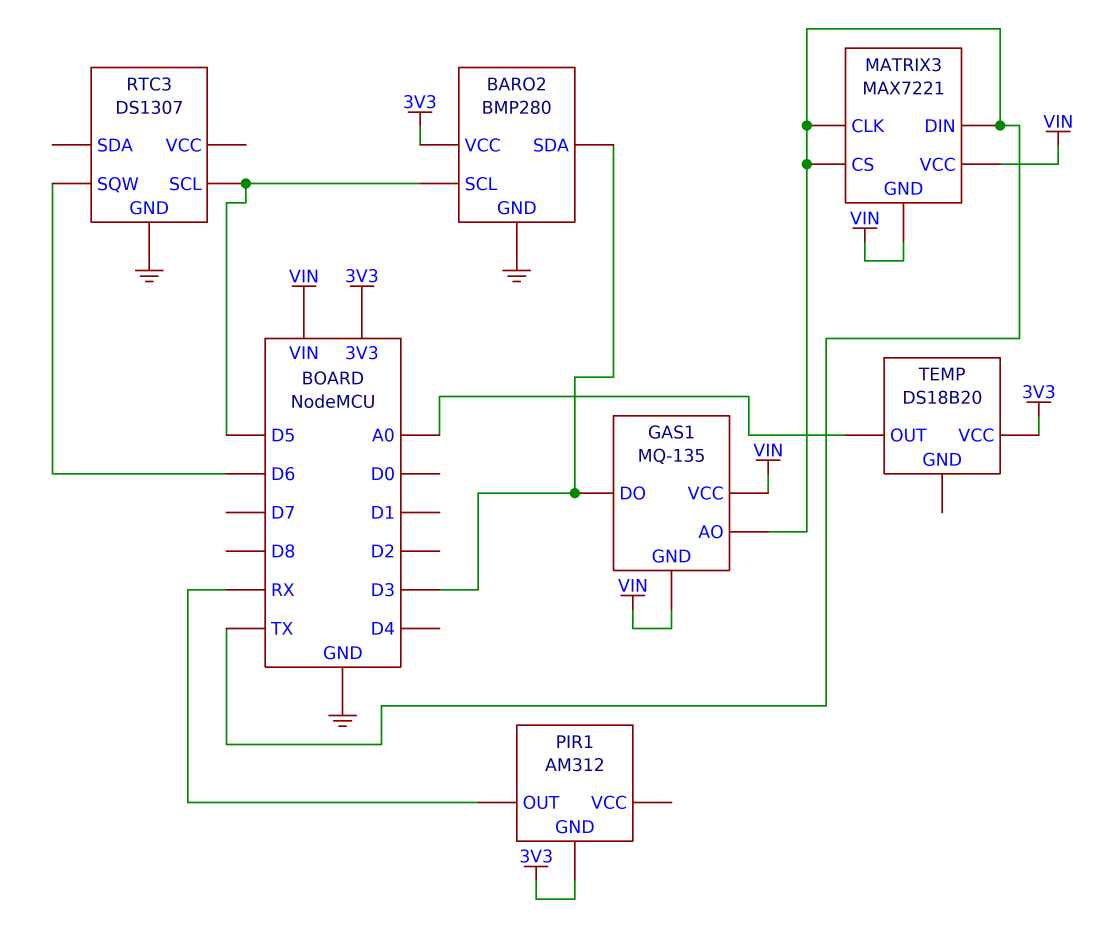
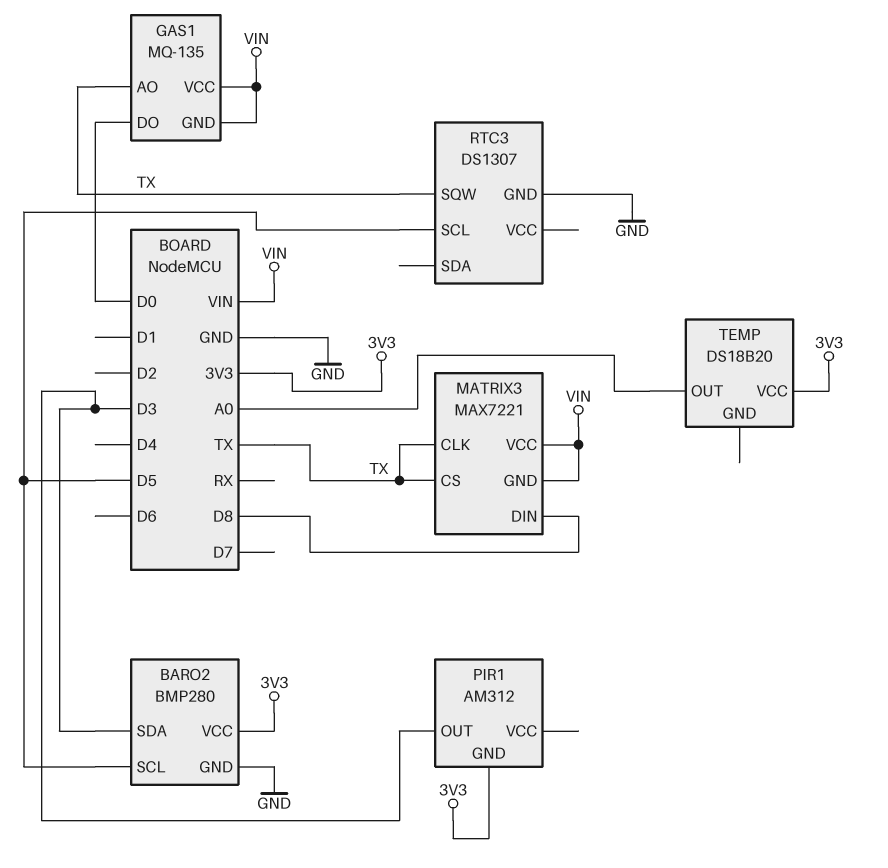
GAS1 pin DO: D3 -> D0
MATRIX3 pin DIN: TX -> D8
PIR1 pin OUT: RX -> D3
RTC3 pin SQW: D6 -> TX

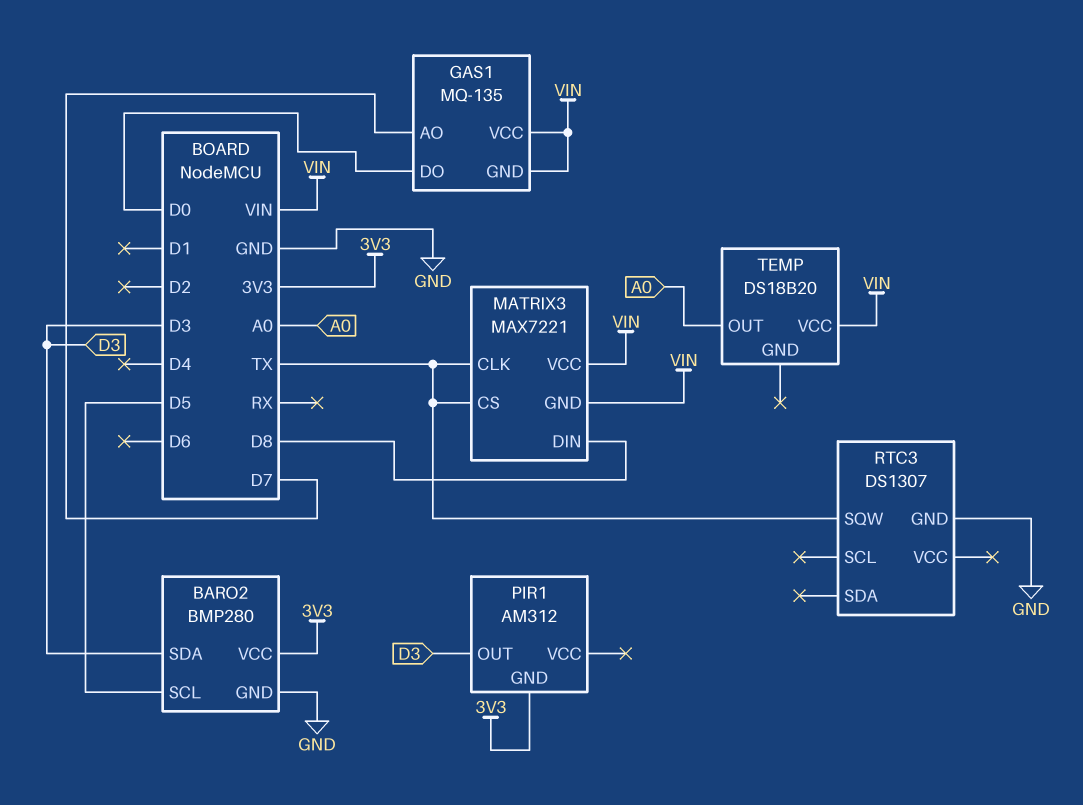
GAS1 pin AO: TX -> D7
RTC3 pin SCL: D5 -> none
TEMP pin VCC: 3V3 -> VIN

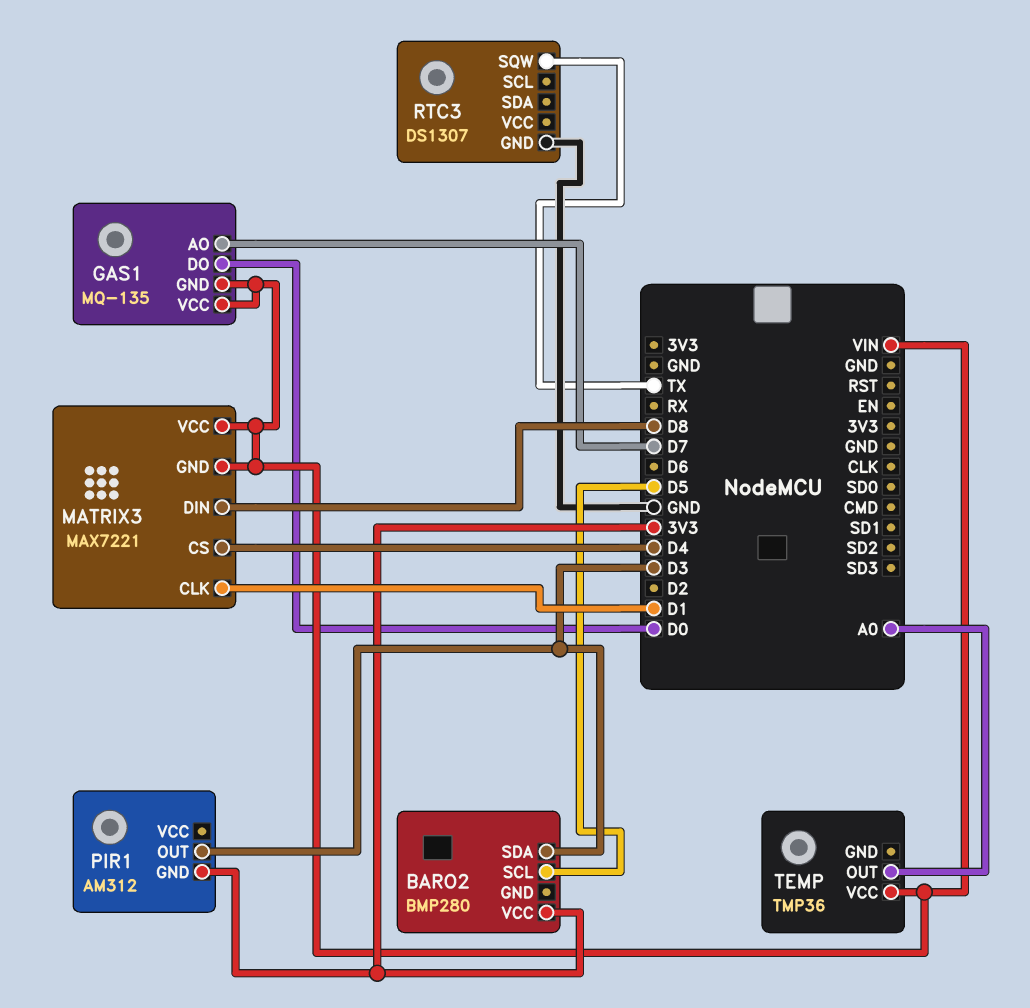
BARO2 pin GND: GND -> none
MATRIX3 pin CLK: TX -> D1
MATRIX3 pin CS: TX -> D4
TEMP: DS18B20 -> TMP36

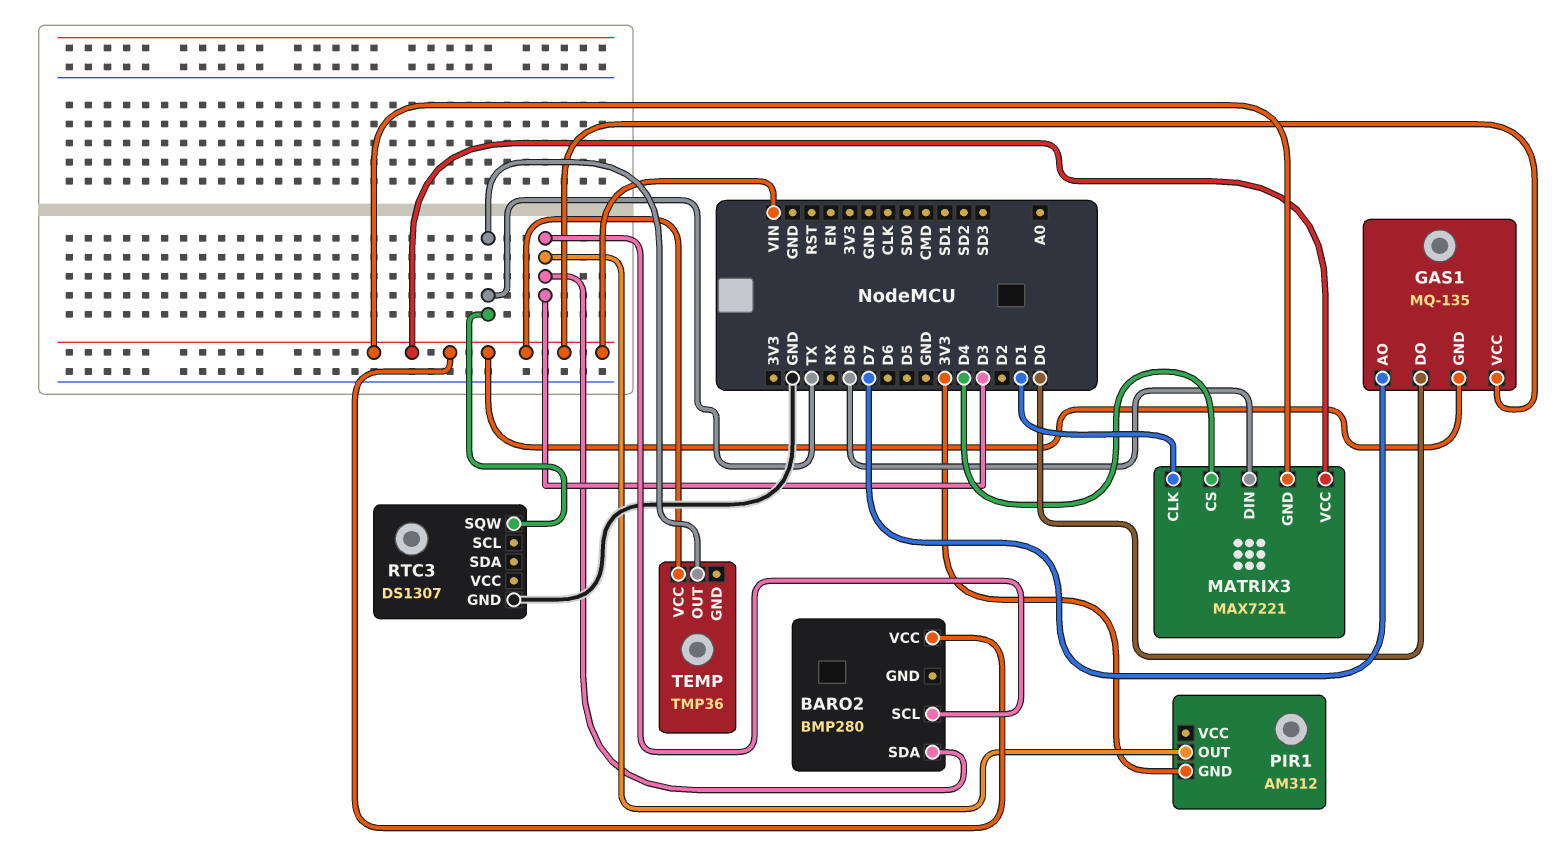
BARO2 pin SCL: D5 -> D3
BARO2 pin VCC: 3V3 -> VIN
TEMP pin OUT: A0 -> TX

